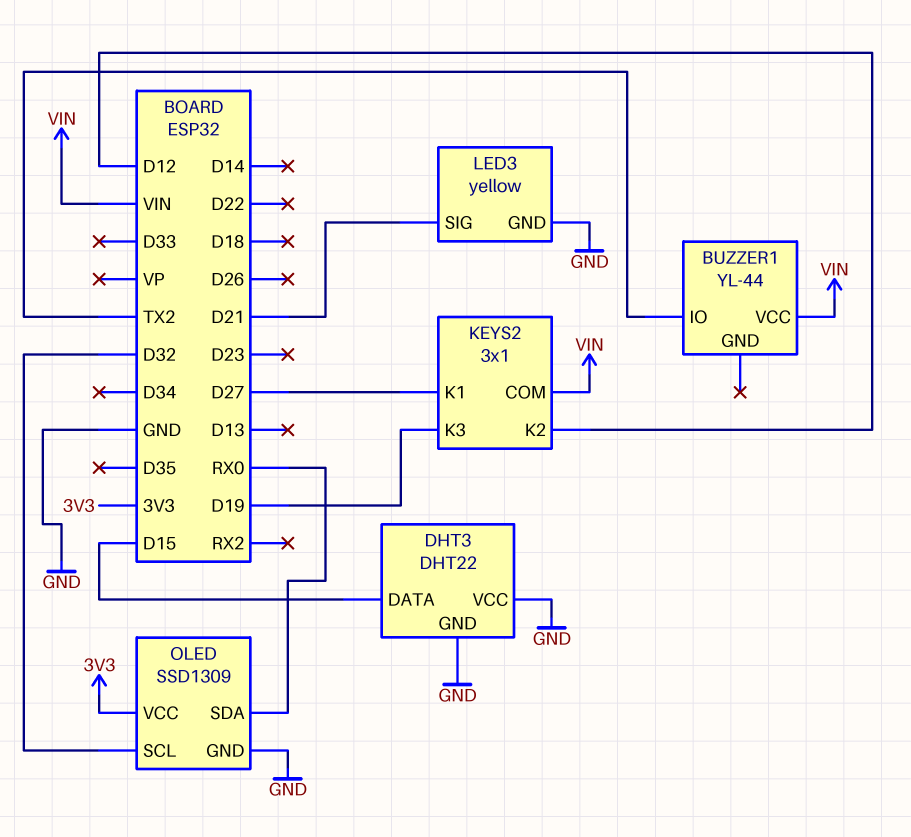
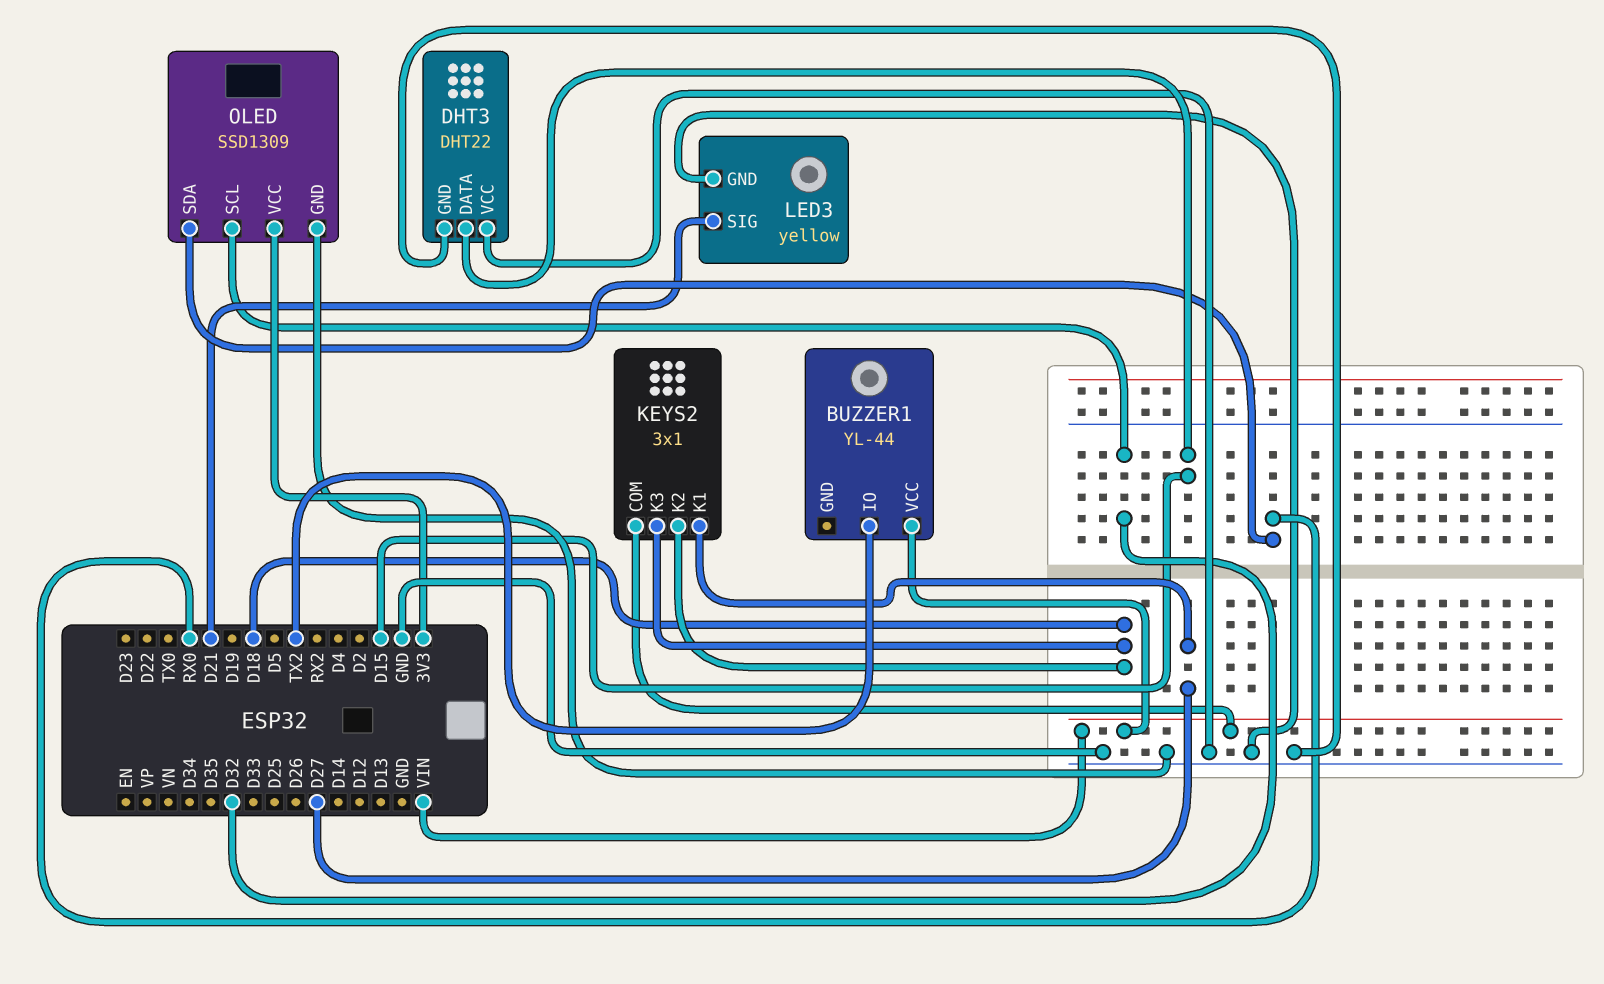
KEYS2 pin K2: D12 -> D18
KEYS2 pin K3: D19 -> D18

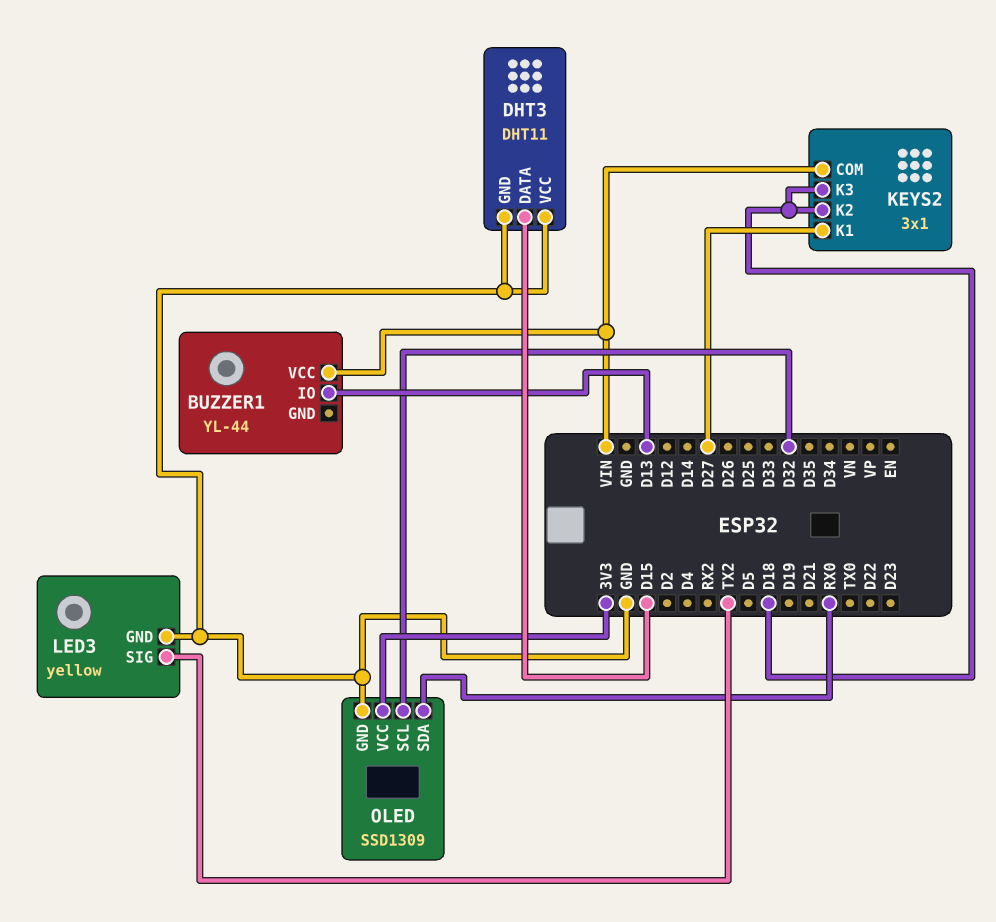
BUZZER1 pin IO: TX2 -> D13
DHT3: DHT22 -> DHT11
LED3 pin SIG: D21 -> TX2

